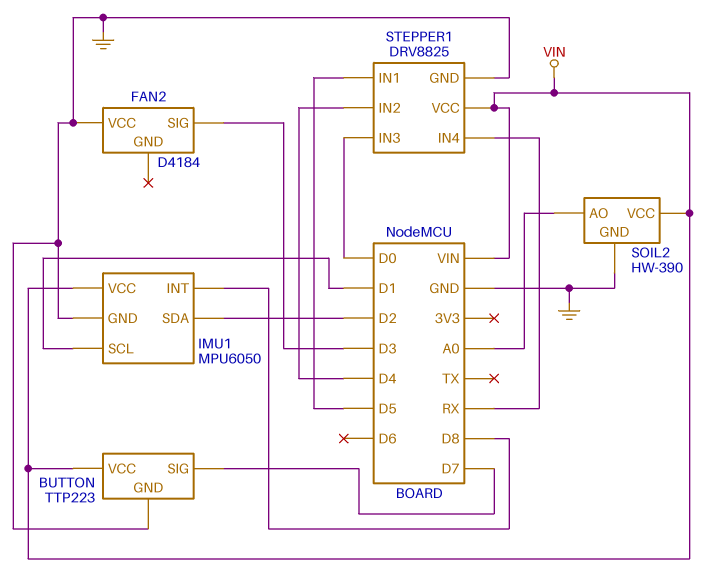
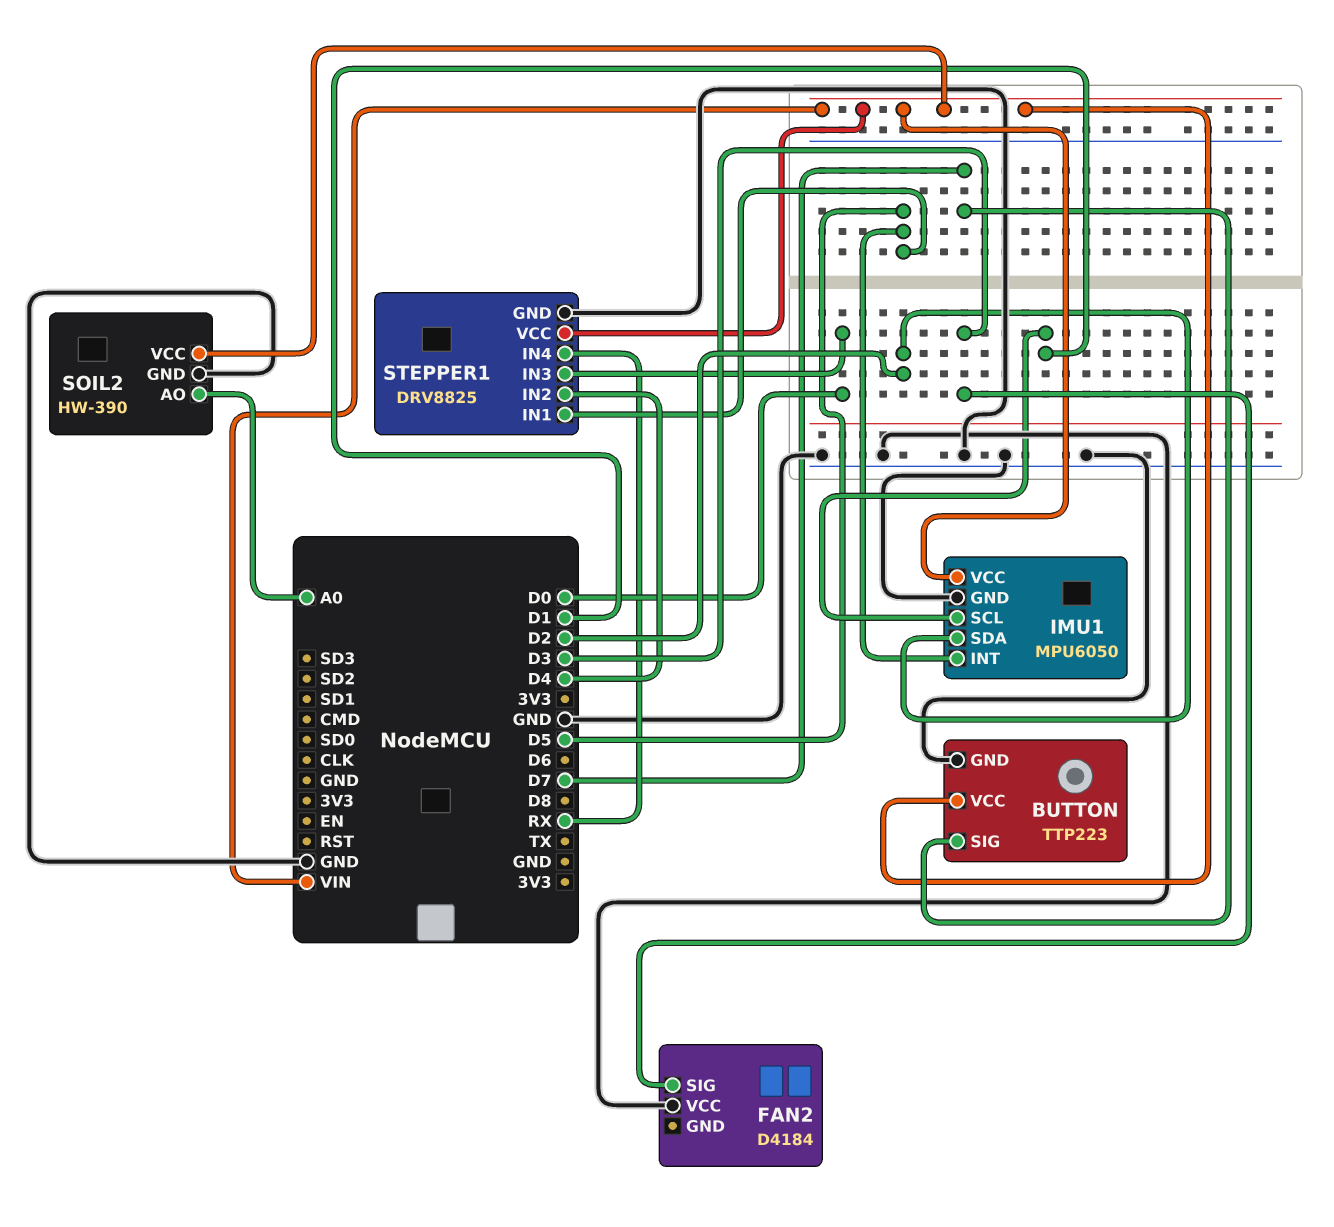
IMU1 pin INT: D8 -> D5

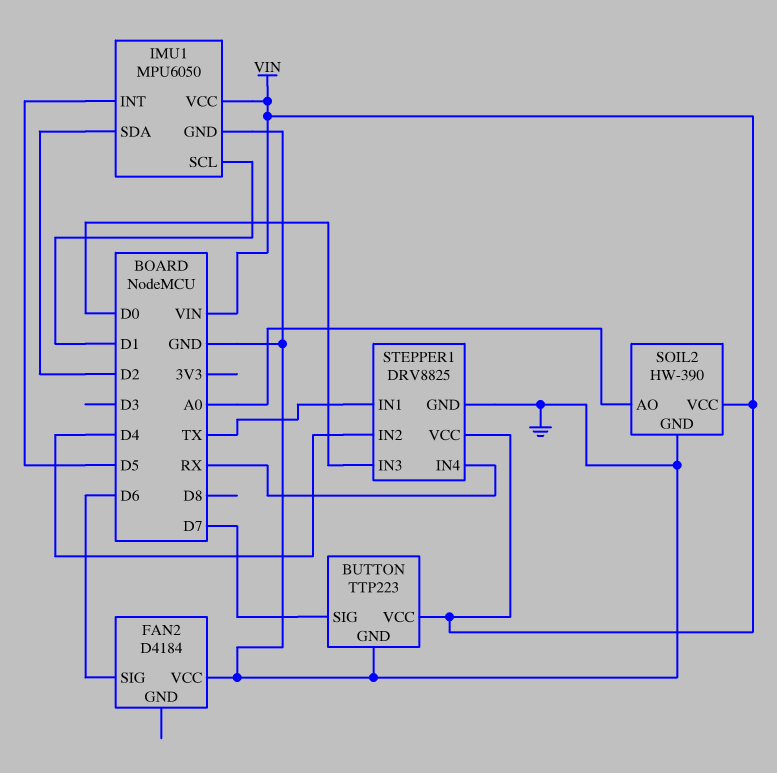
FAN2 pin SIG: D3 -> D6
STEPPER1 pin IN1: D5 -> TX

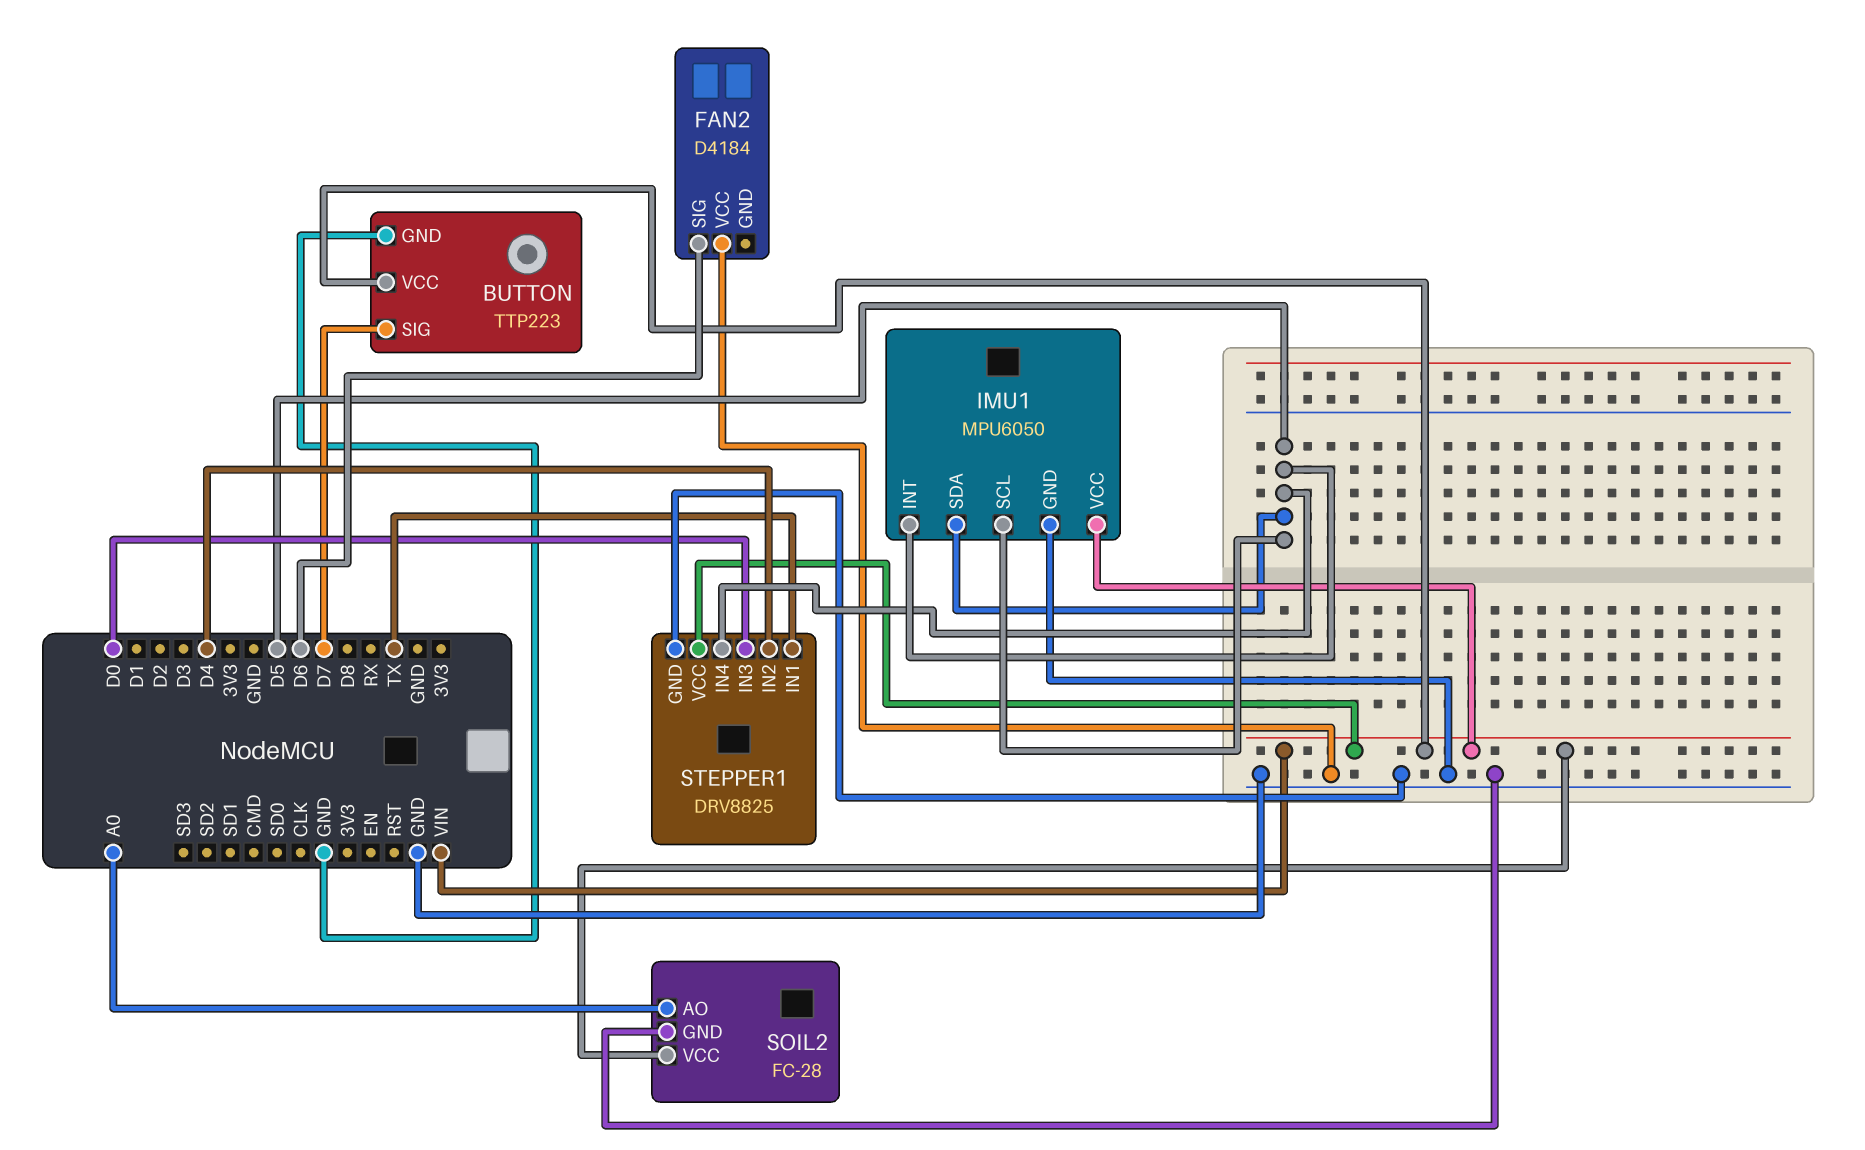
IMU1 pin SCL: D1 -> D5
IMU1 pin SDA: D2 -> D5
SOIL2: HW-390 -> FC-28
STEPPER1 pin IN4: RX -> D5

